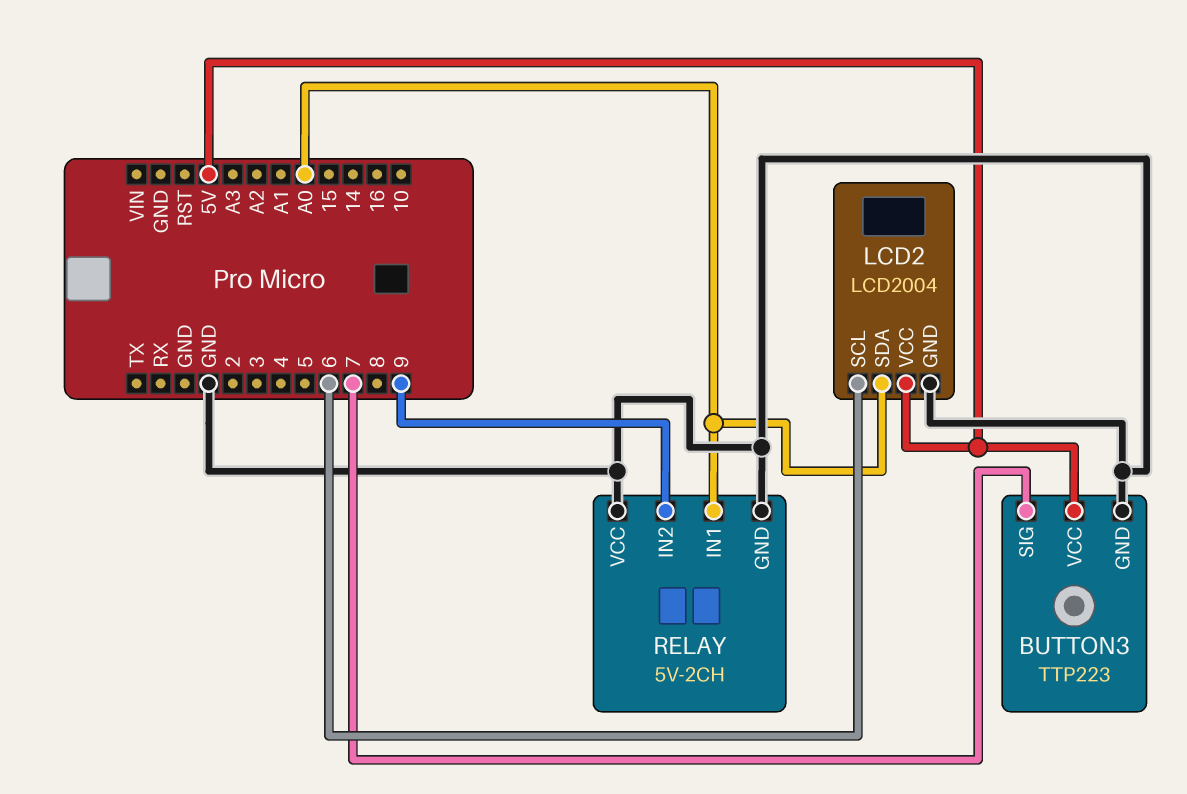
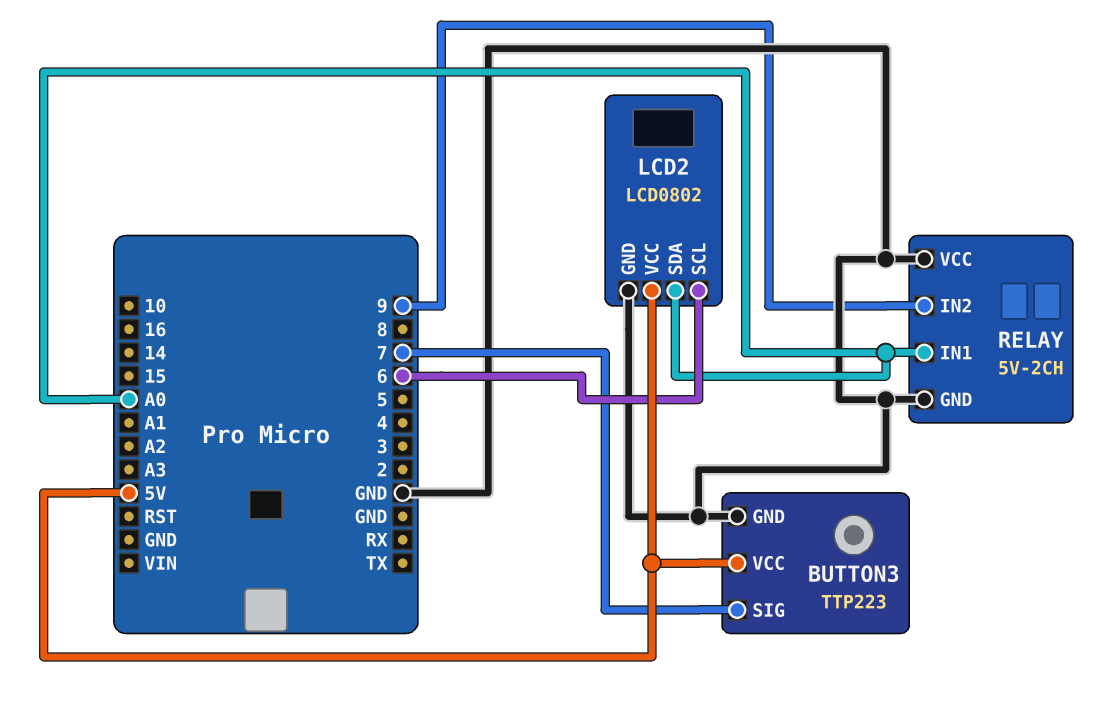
LCD2: LCD2004 -> LCD0802

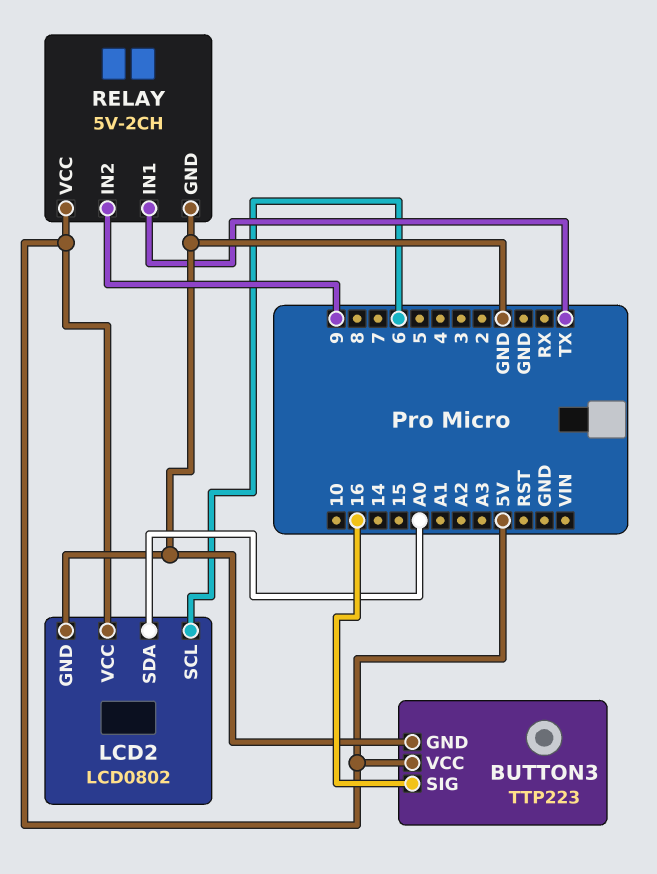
BUTTON3 pin SIG: 7 -> 16
RELAY pin IN1: A0 -> TX
RELAY pin VCC: GND -> 5V

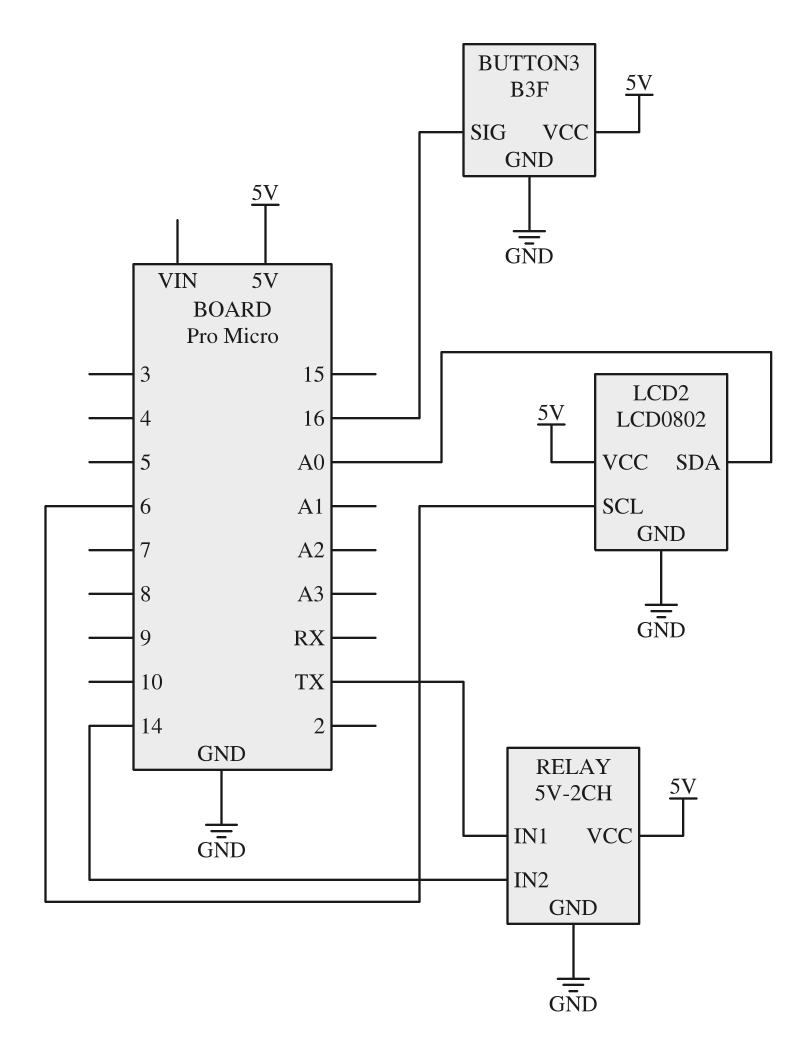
BUTTON3: TTP223 -> B3F
RELAY pin IN2: 9 -> 14

